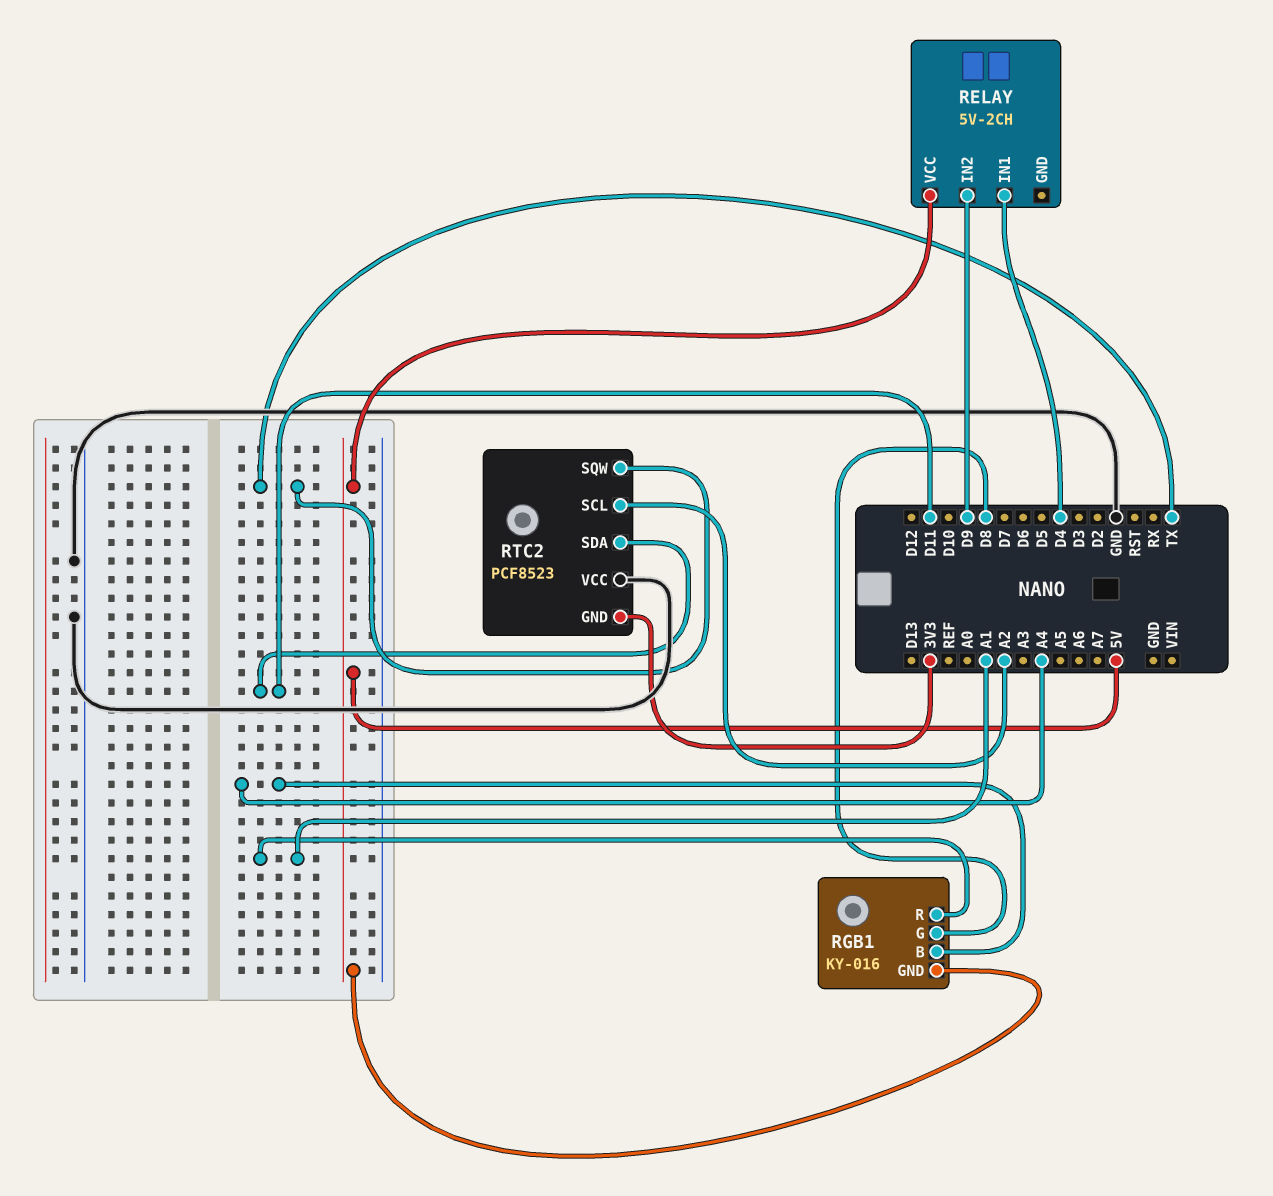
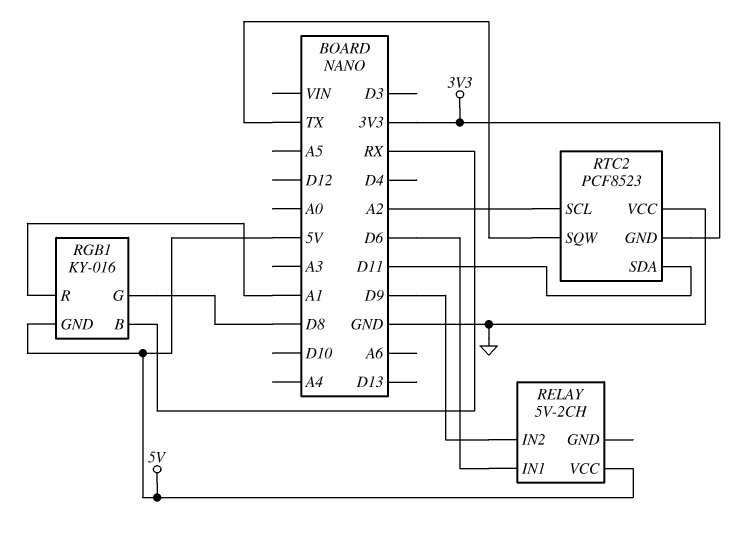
RELAY pin IN1: D4 -> D6
RGB1 pin B: A4 -> RX

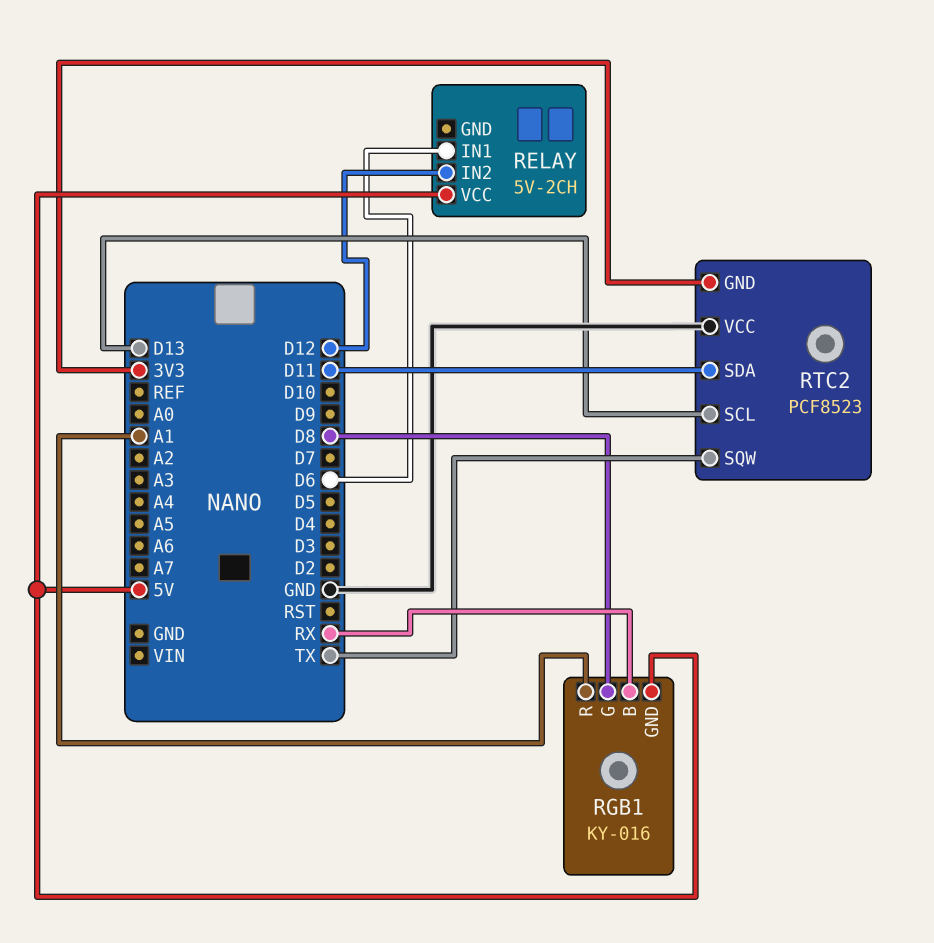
RELAY pin IN2: D9 -> D12
RTC2 pin SCL: A2 -> D13

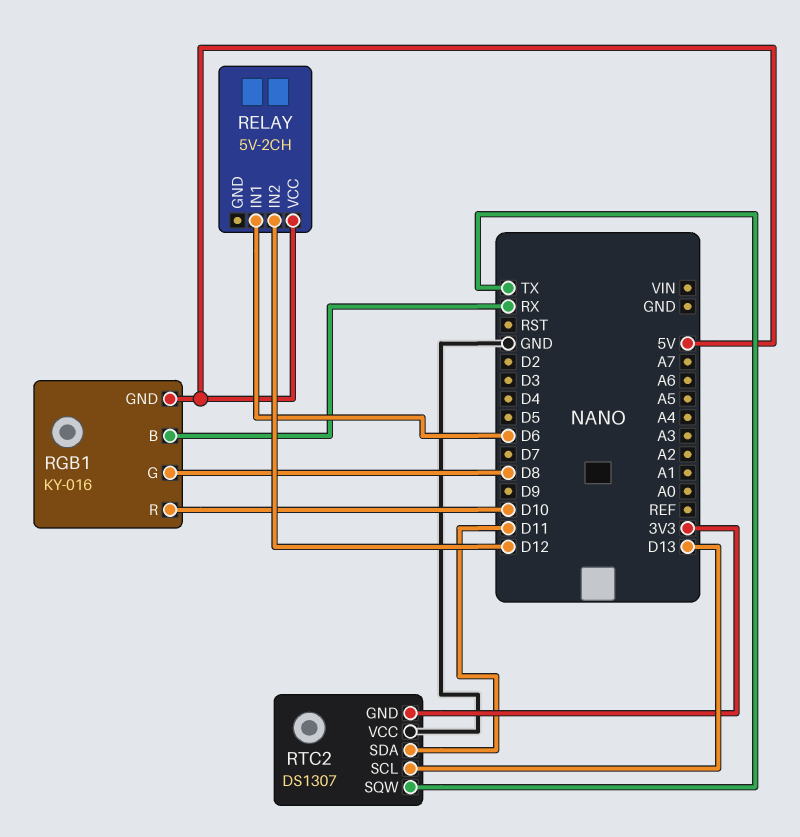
RGB1 pin R: A1 -> D10
RTC2: PCF8523 -> DS1307

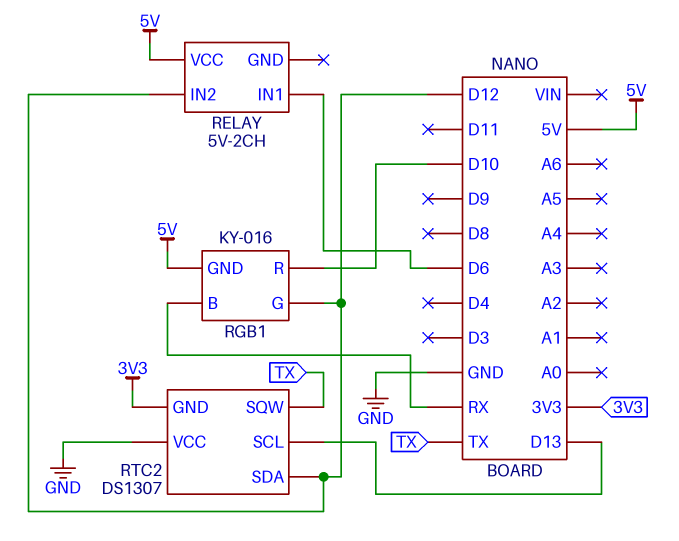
RGB1 pin G: D8 -> D12
RTC2 pin SDA: D11 -> D12

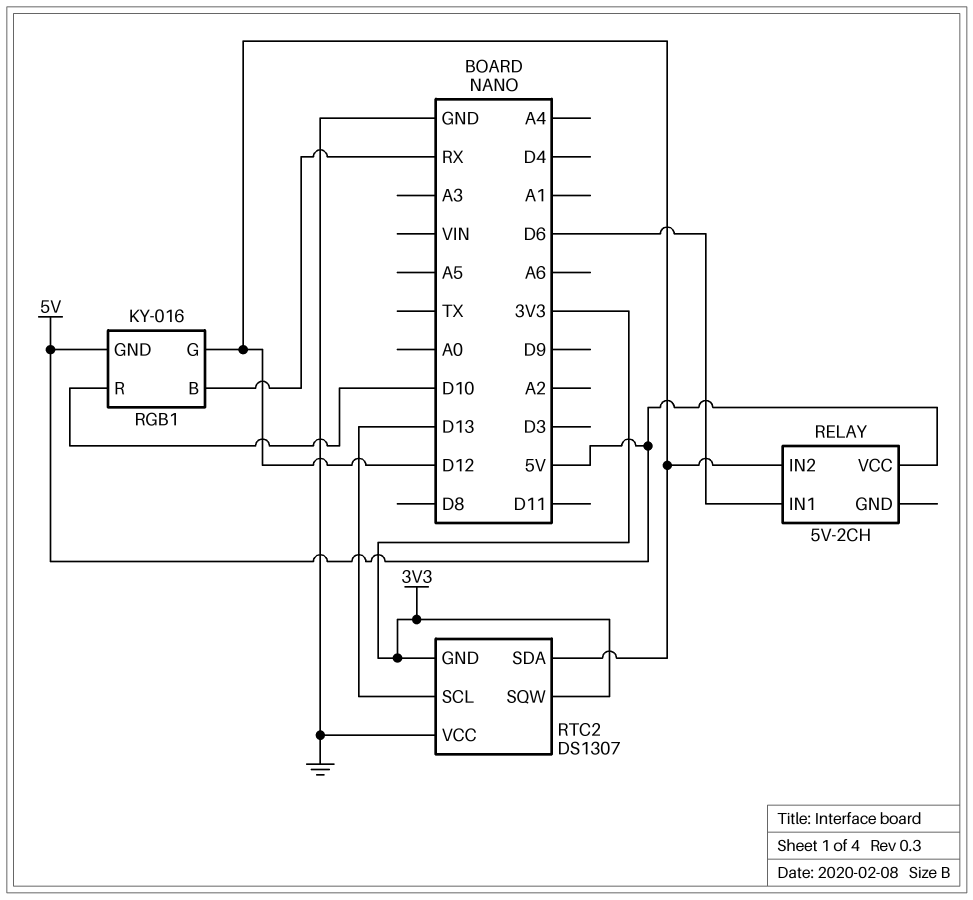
RTC2 pin SQW: TX -> 3V3

